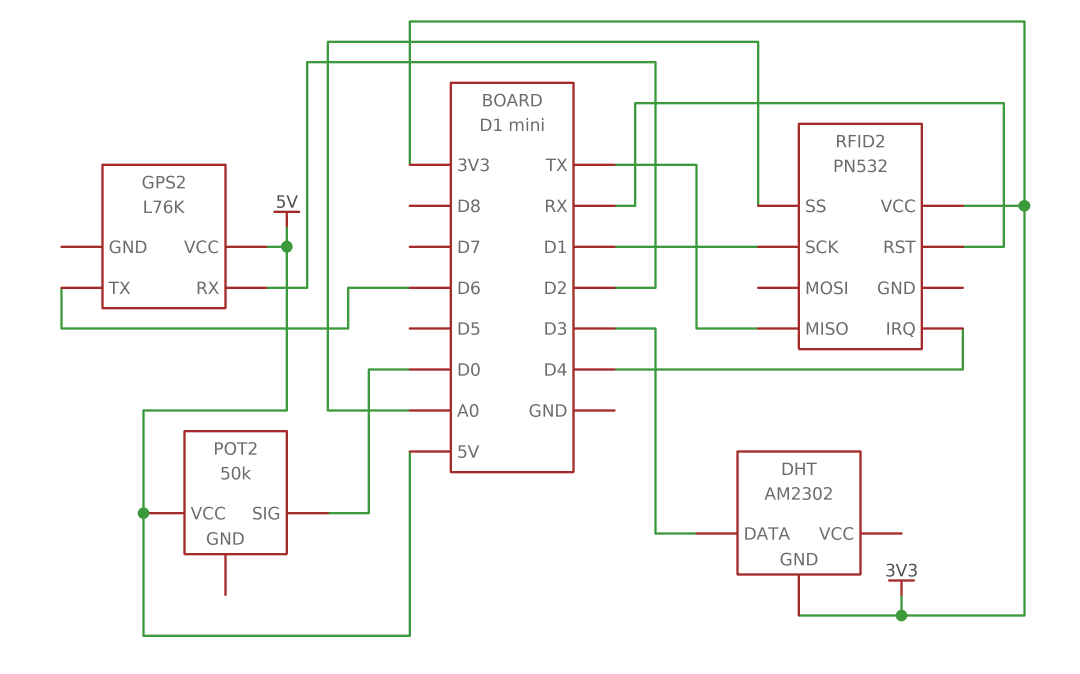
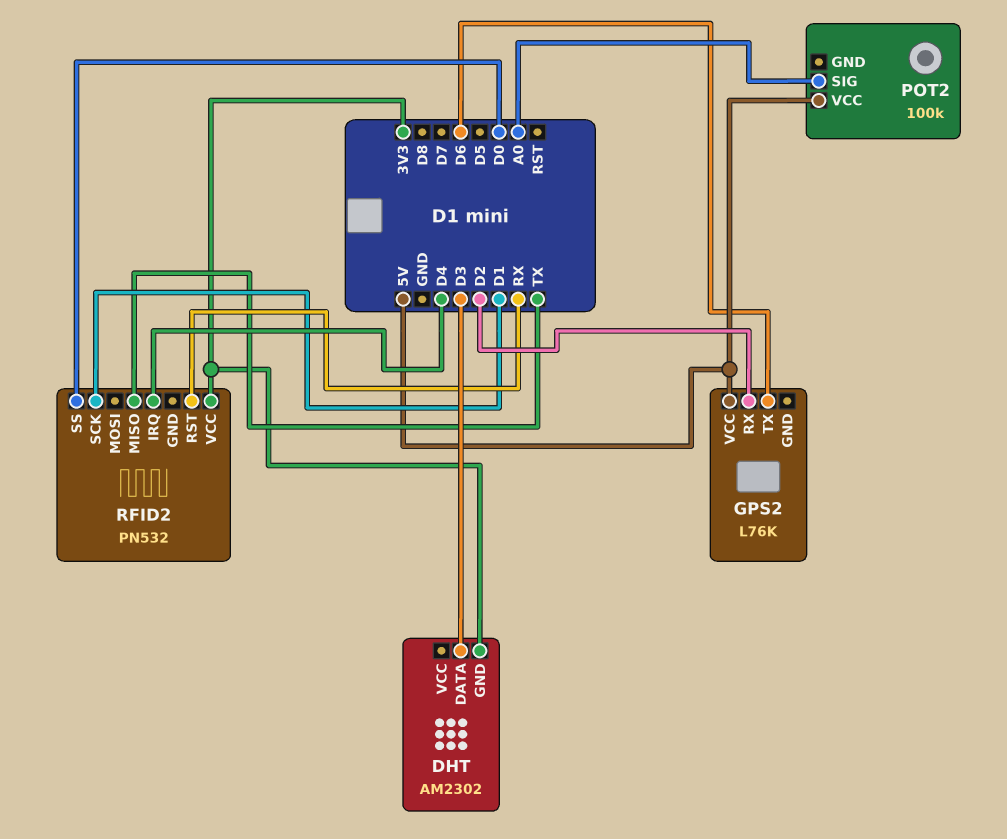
POT2: 50k -> 100k
POT2 pin SIG: D0 -> A0
RFID2 pin SS: A0 -> D0

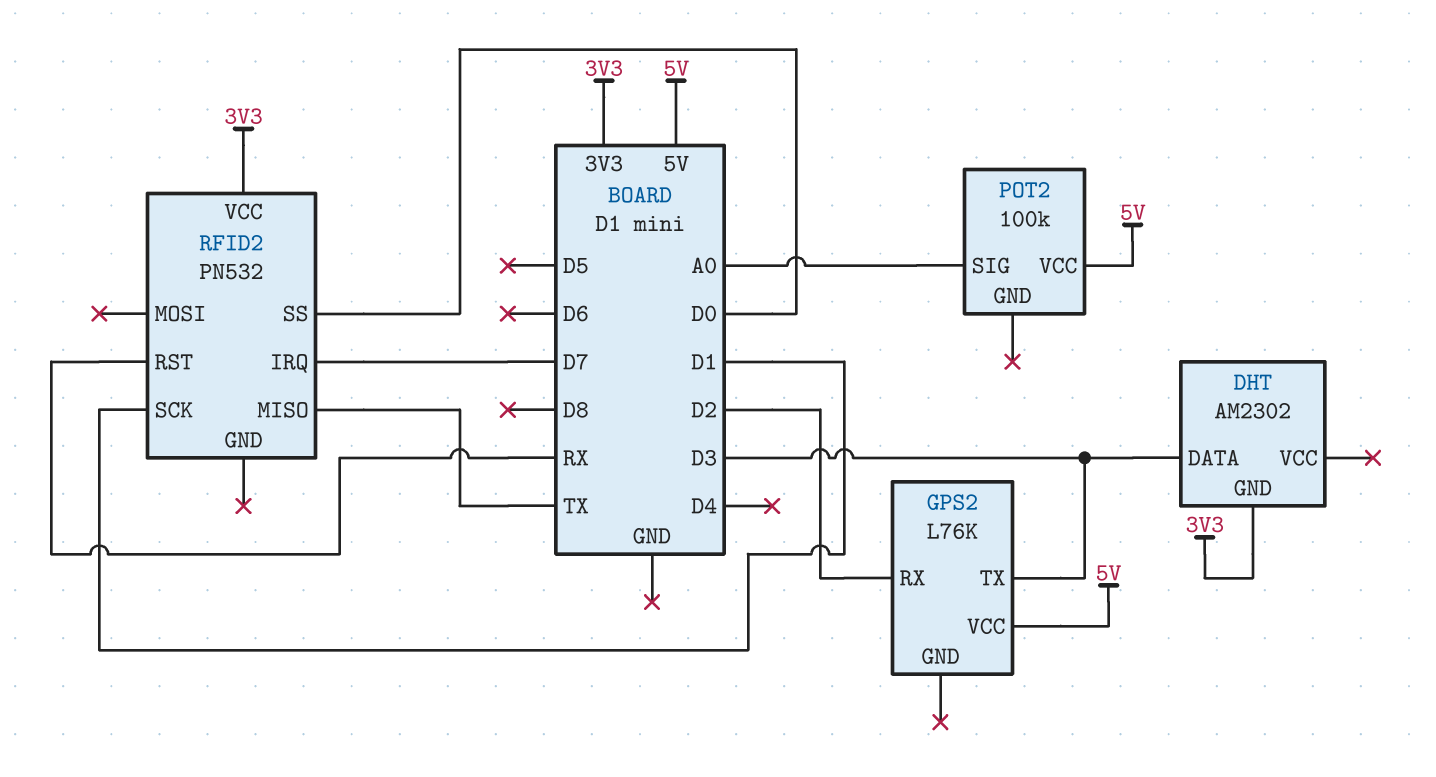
GPS2 pin TX: D6 -> D3
RFID2 pin IRQ: D4 -> D7

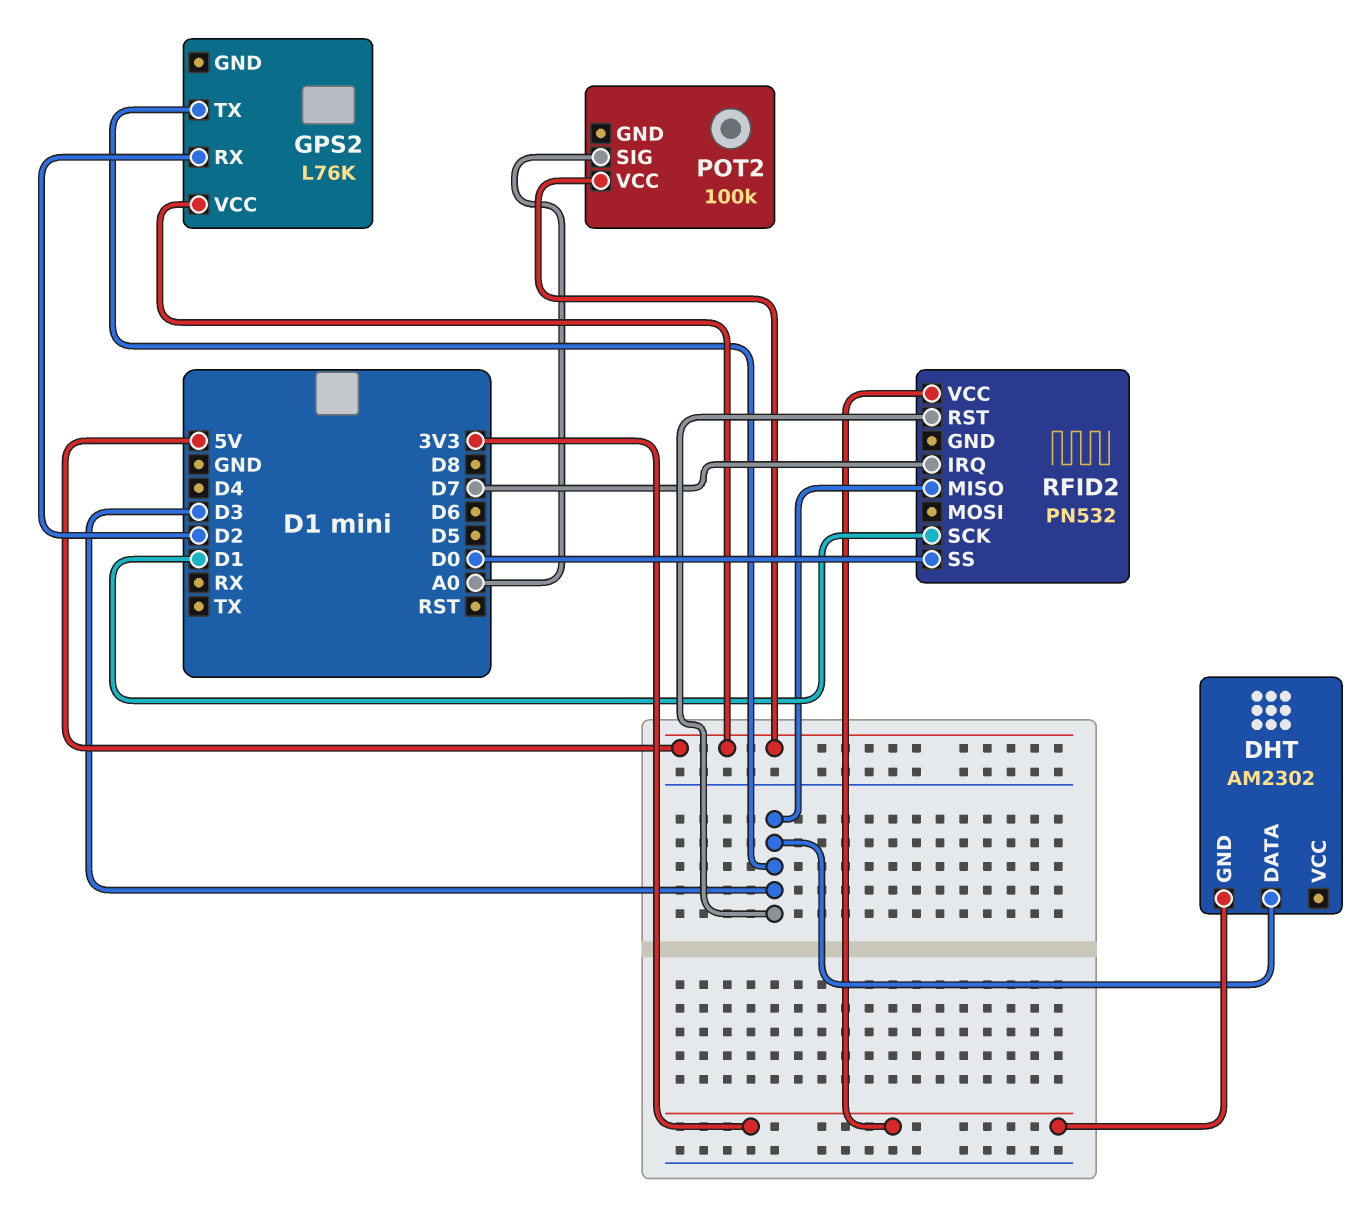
RFID2 pin MISO: TX -> D3
RFID2 pin RST: RX -> D3

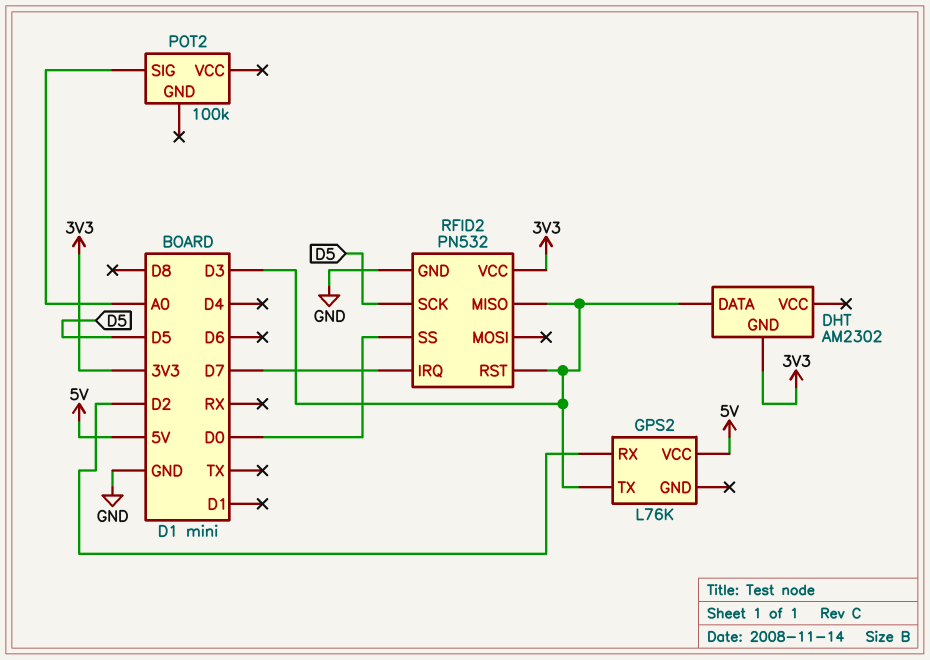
POT2 pin VCC: 5V -> none
RFID2 pin GND: none -> GND
RFID2 pin SCK: D1 -> D5

